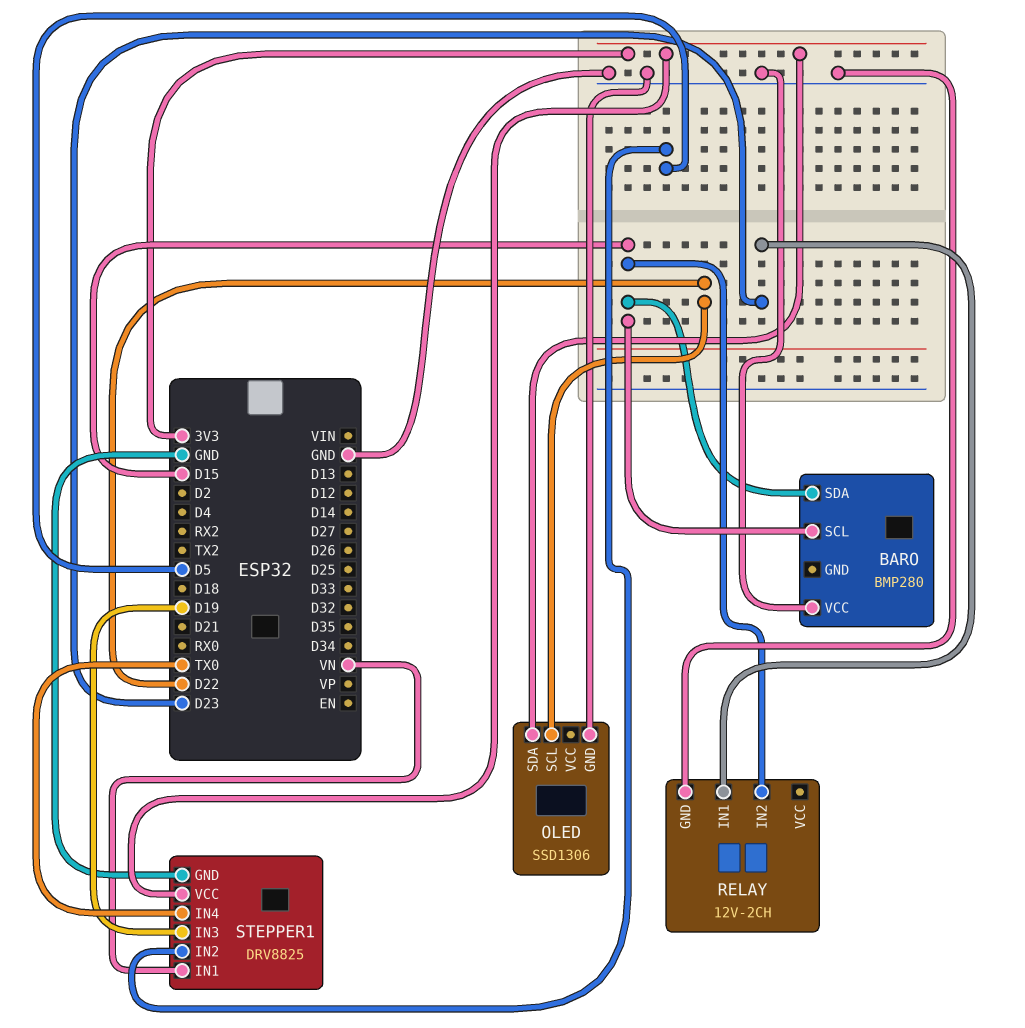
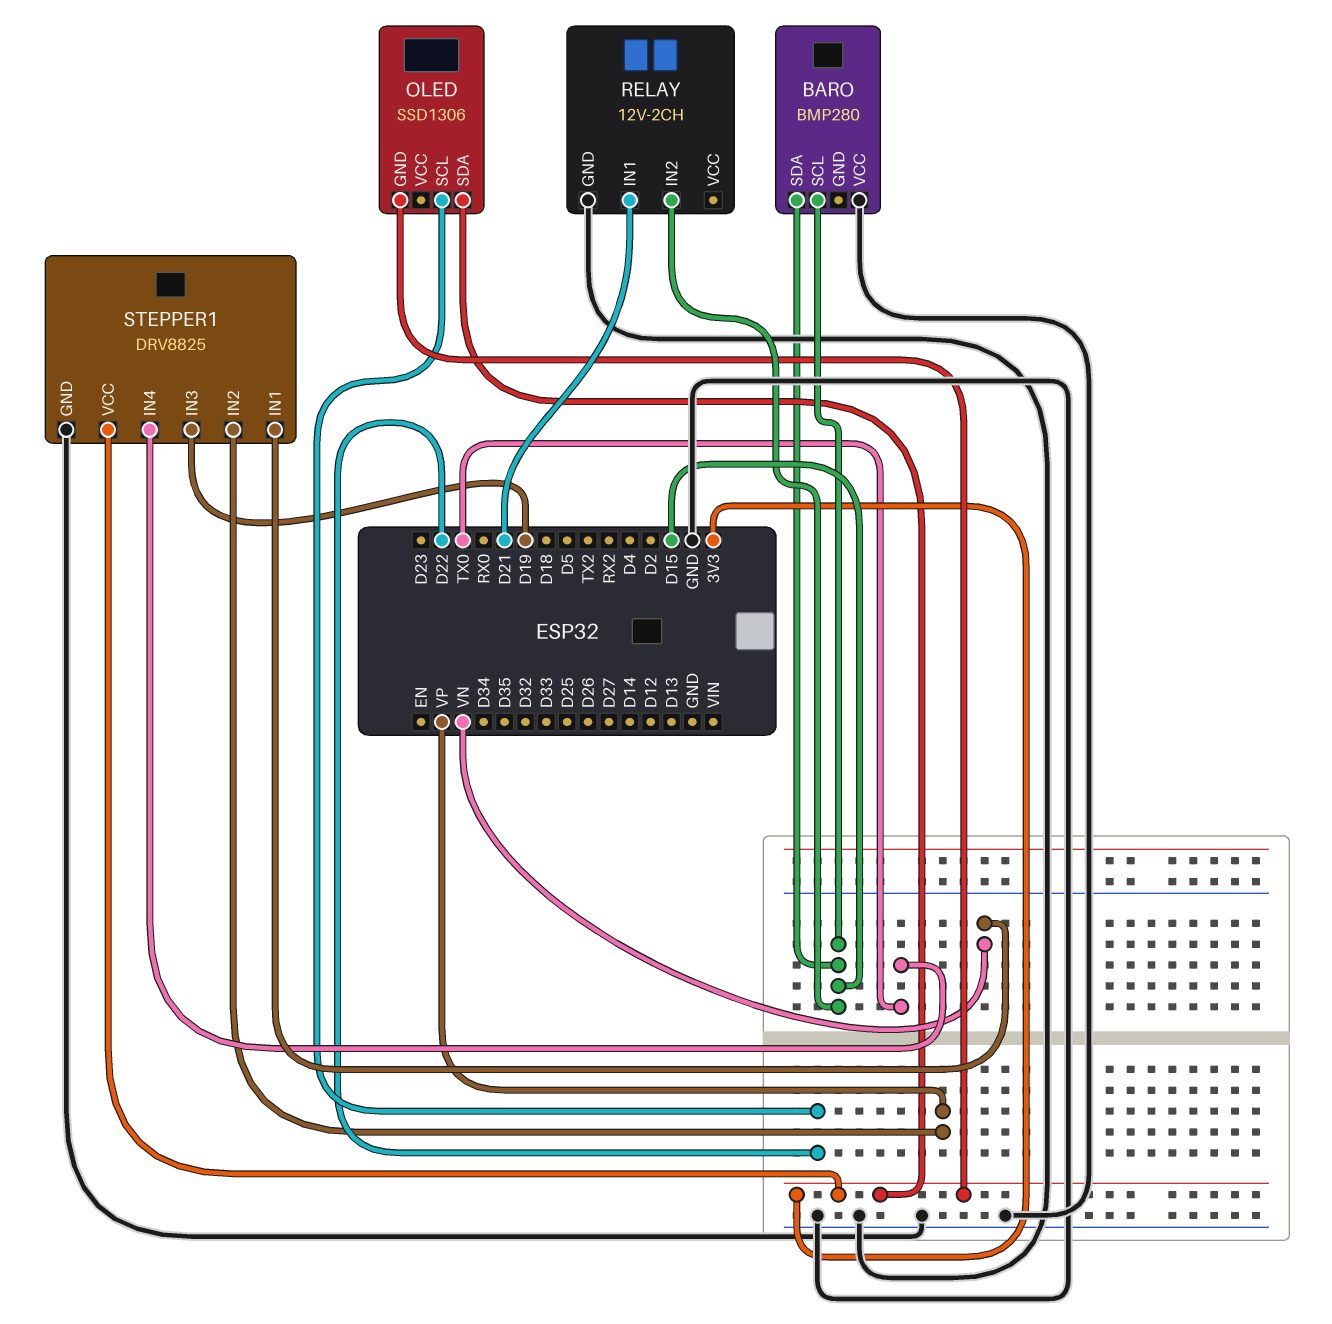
OLED pin GND: GND -> 3V3
RELAY pin IN1: D23 -> D21
STEPPER1 pin IN2: D5 -> VP

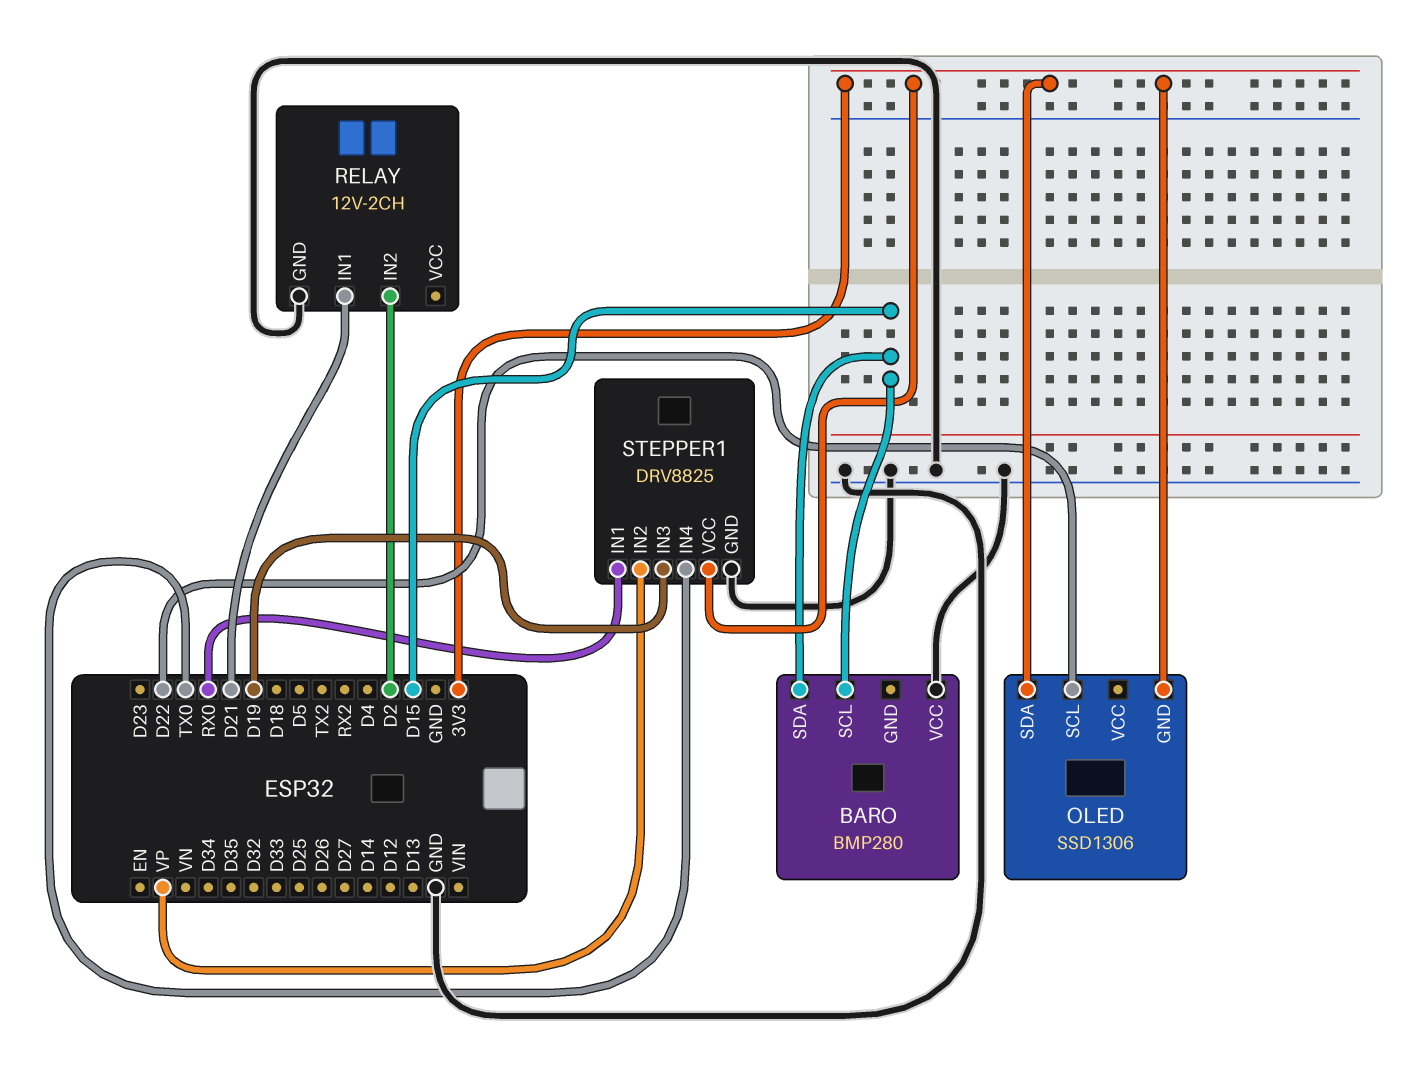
RELAY pin IN2: D15 -> D2
STEPPER1 pin IN1: VN -> RX0

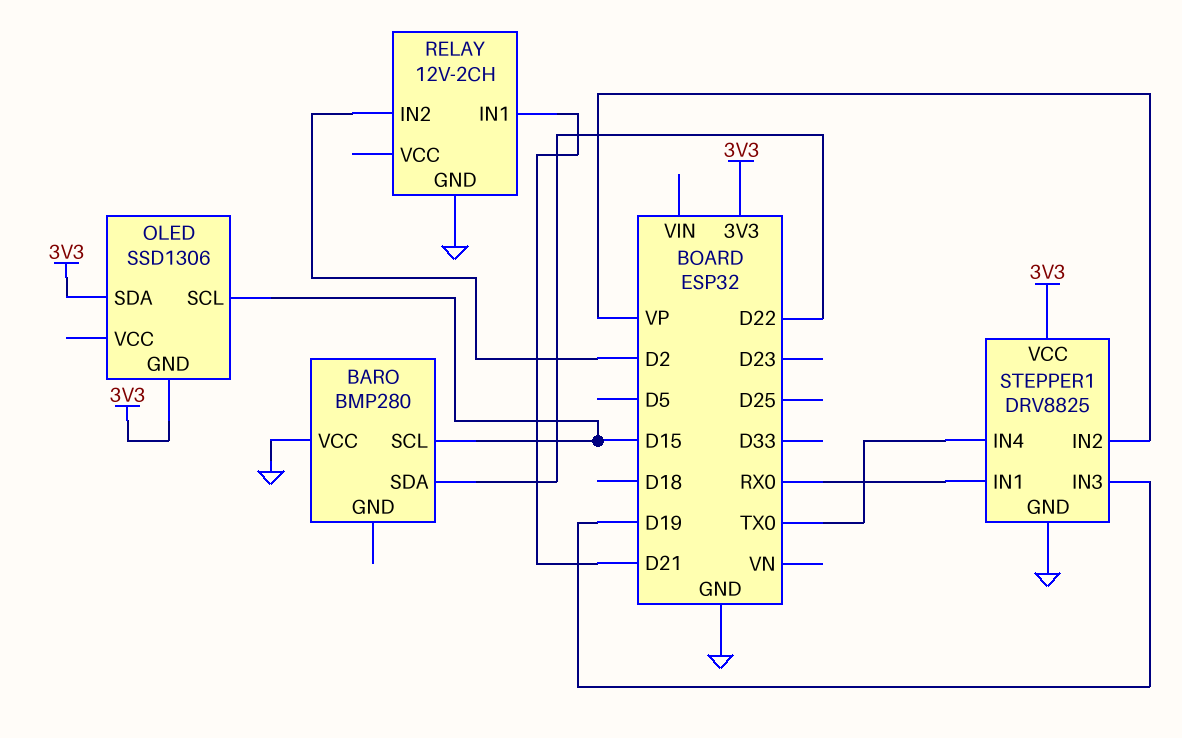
BARO pin SDA: D15 -> D22
OLED pin SCL: D22 -> D15

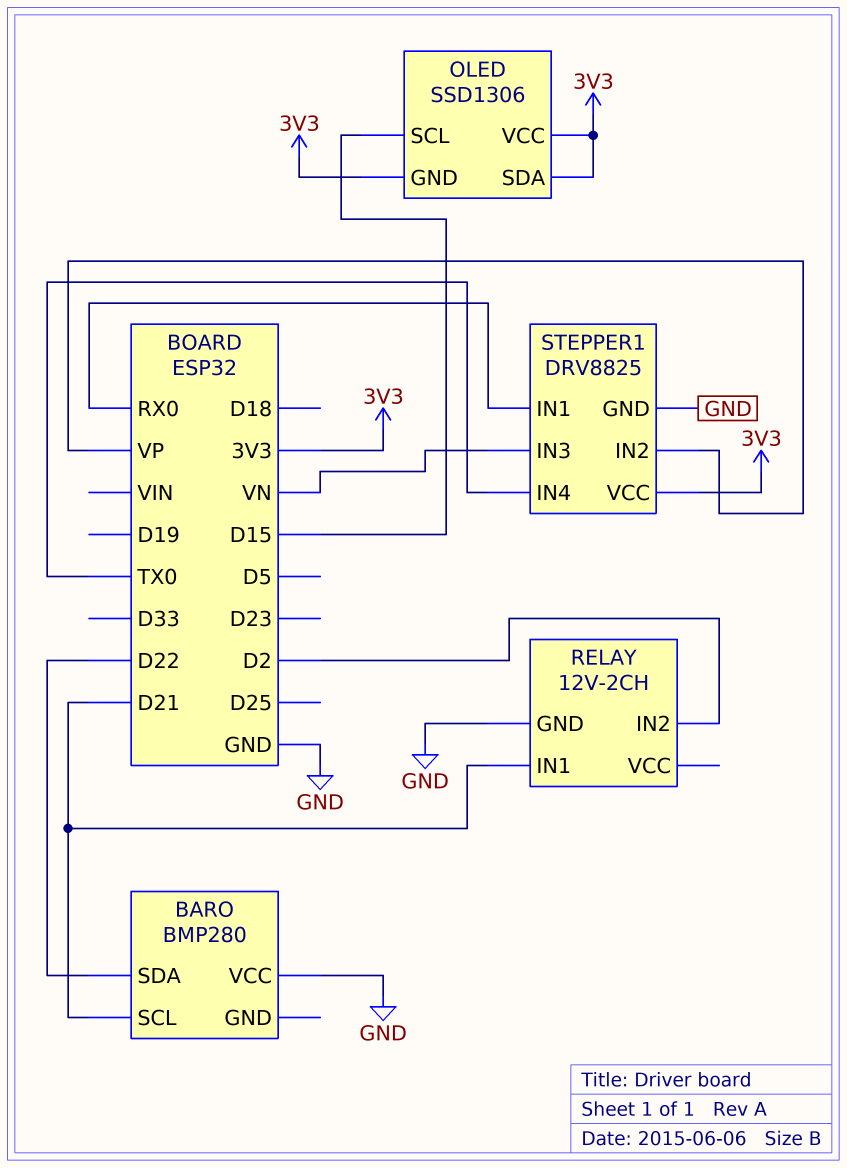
BARO pin SCL: D15 -> D21
OLED pin VCC: none -> 3V3
STEPPER1 pin IN3: D19 -> VN

